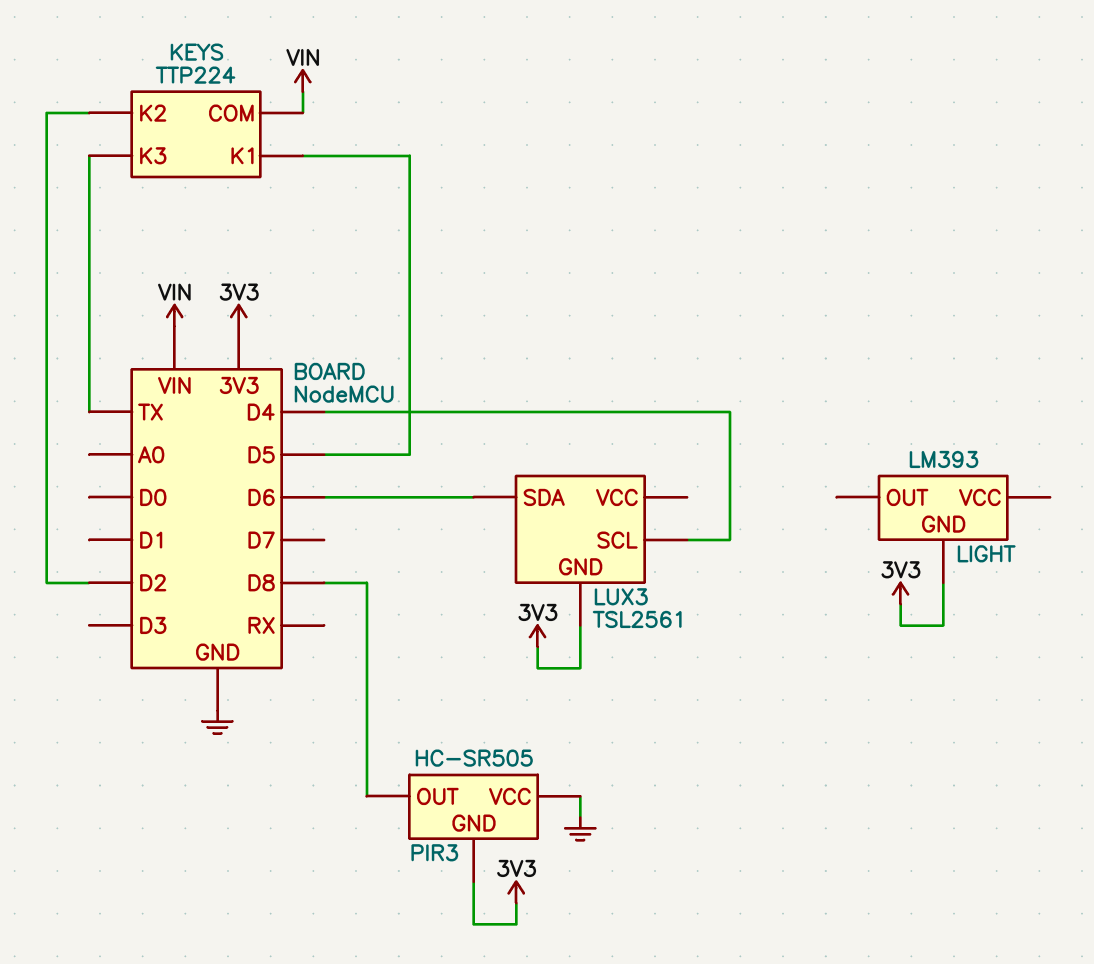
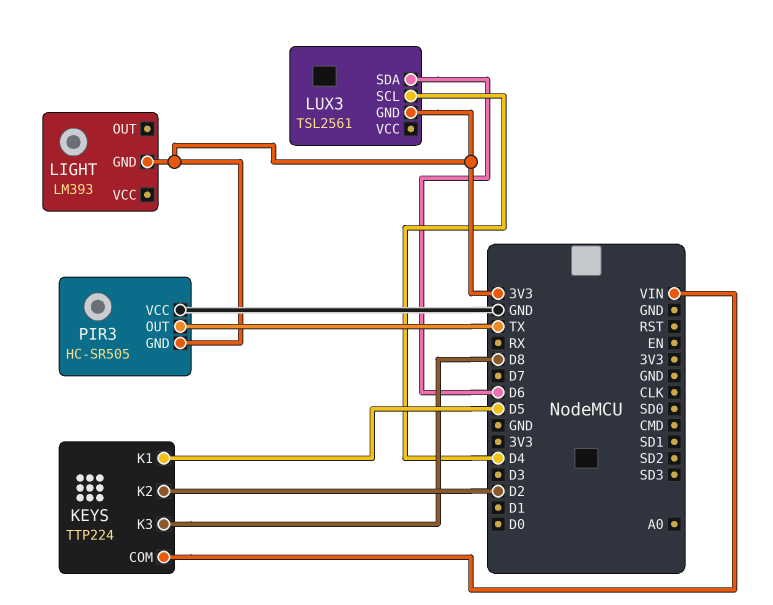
KEYS pin K3: TX -> D8
PIR3 pin OUT: D8 -> TX

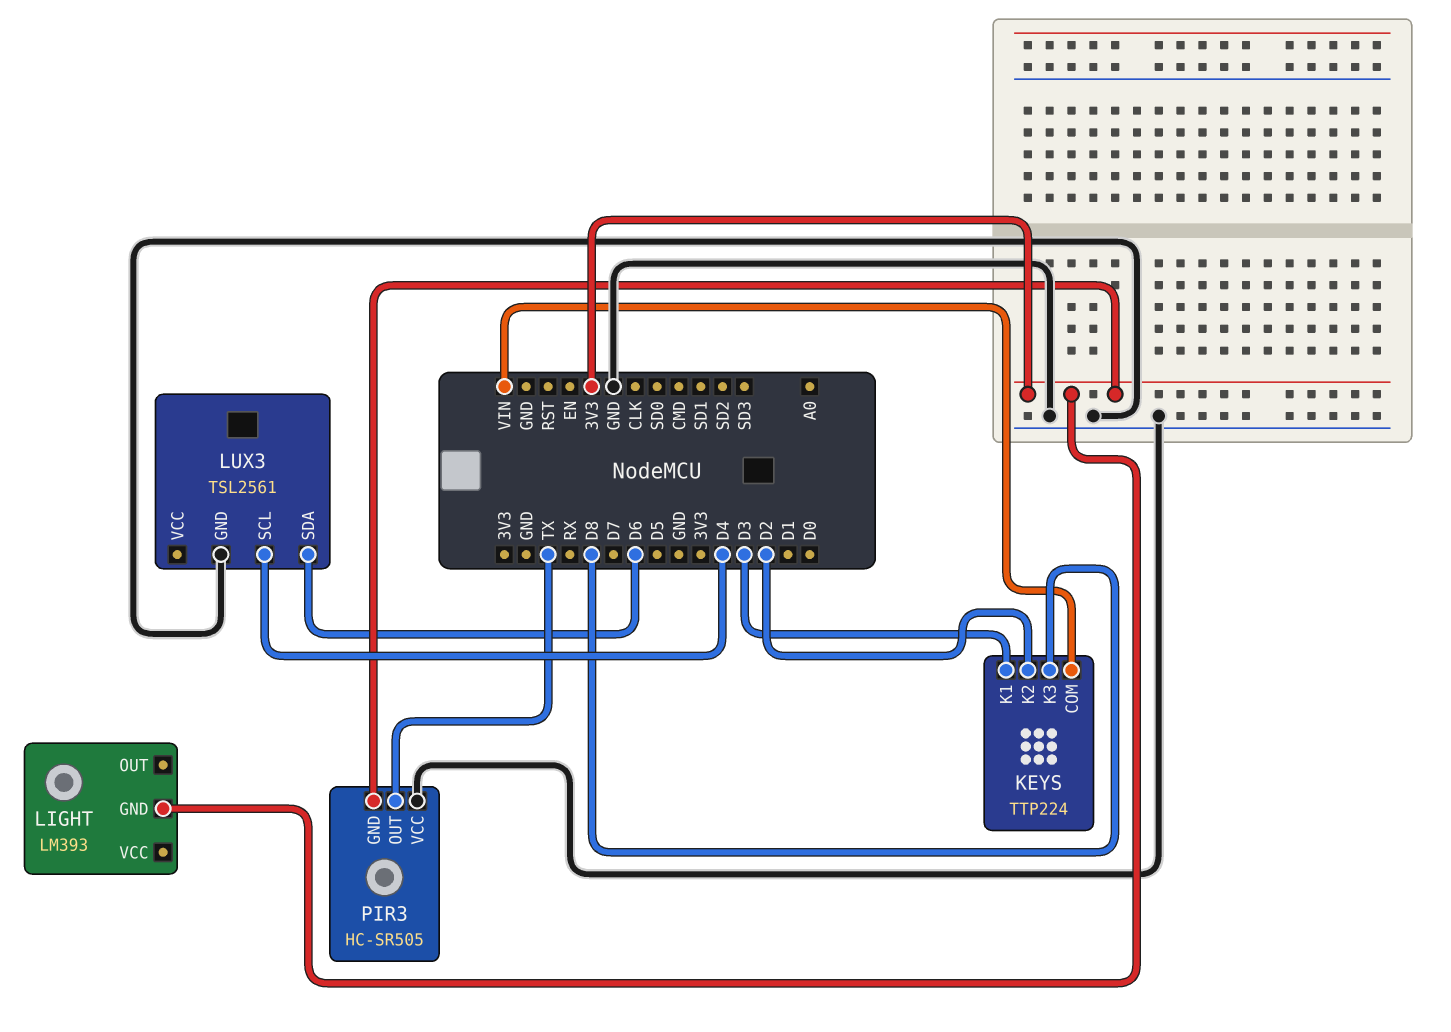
KEYS pin K1: D5 -> D3
LUX3 pin GND: 3V3 -> GND

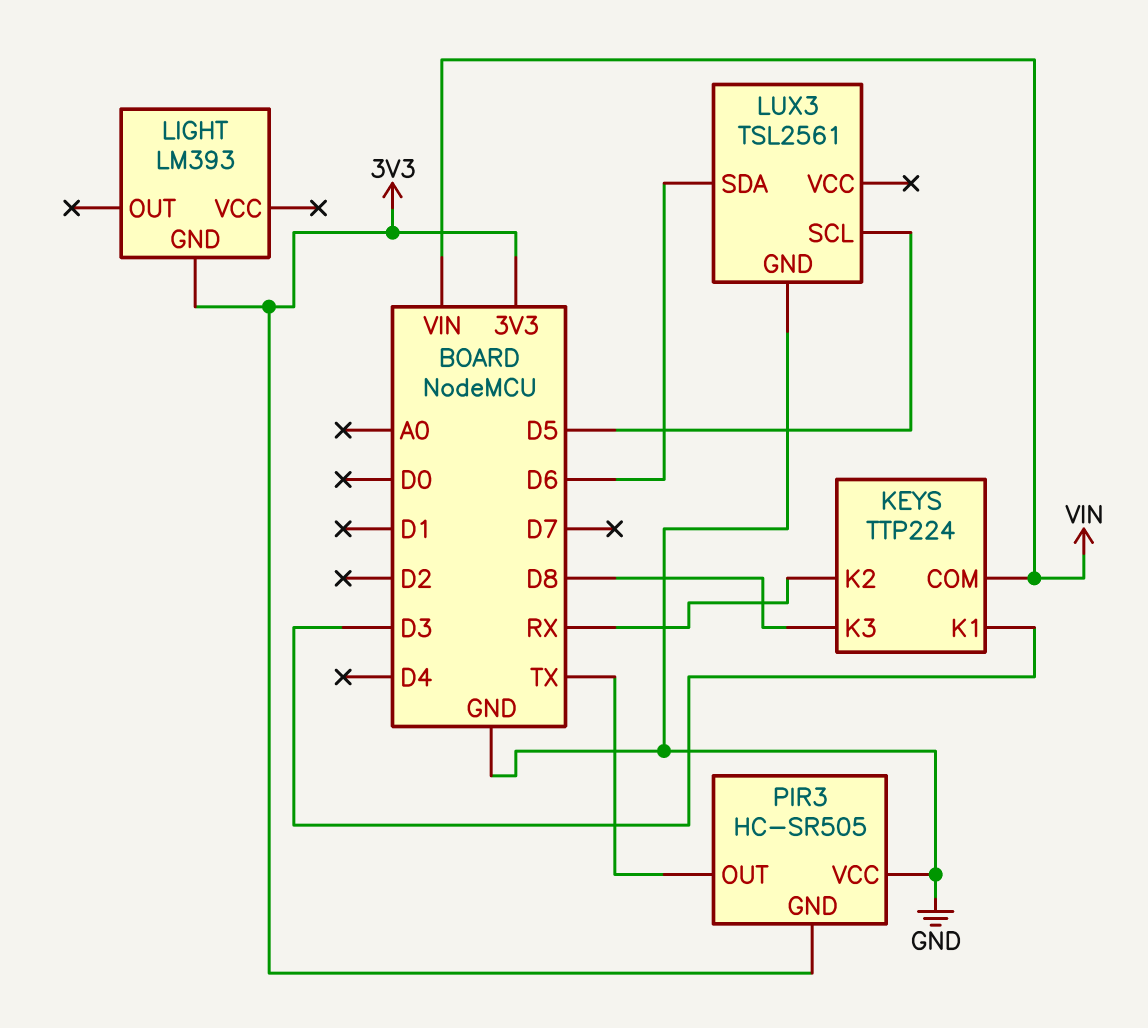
KEYS pin K2: D2 -> RX
LUX3 pin SCL: D4 -> D5

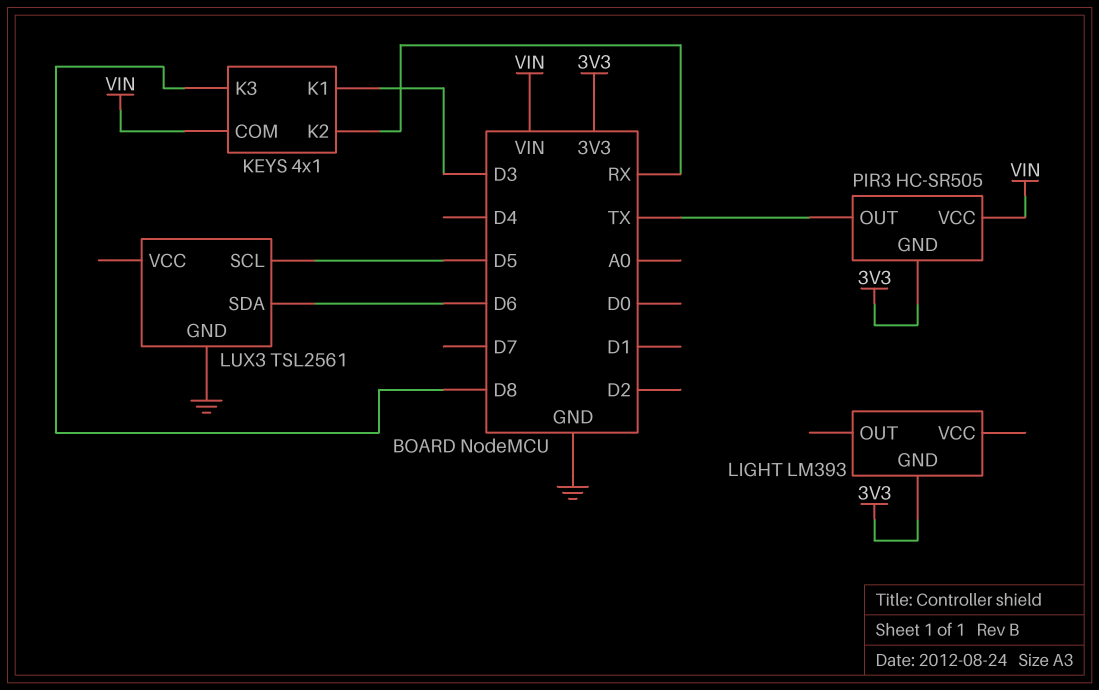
KEYS: TTP224 -> 4x1
PIR3 pin VCC: GND -> VIN

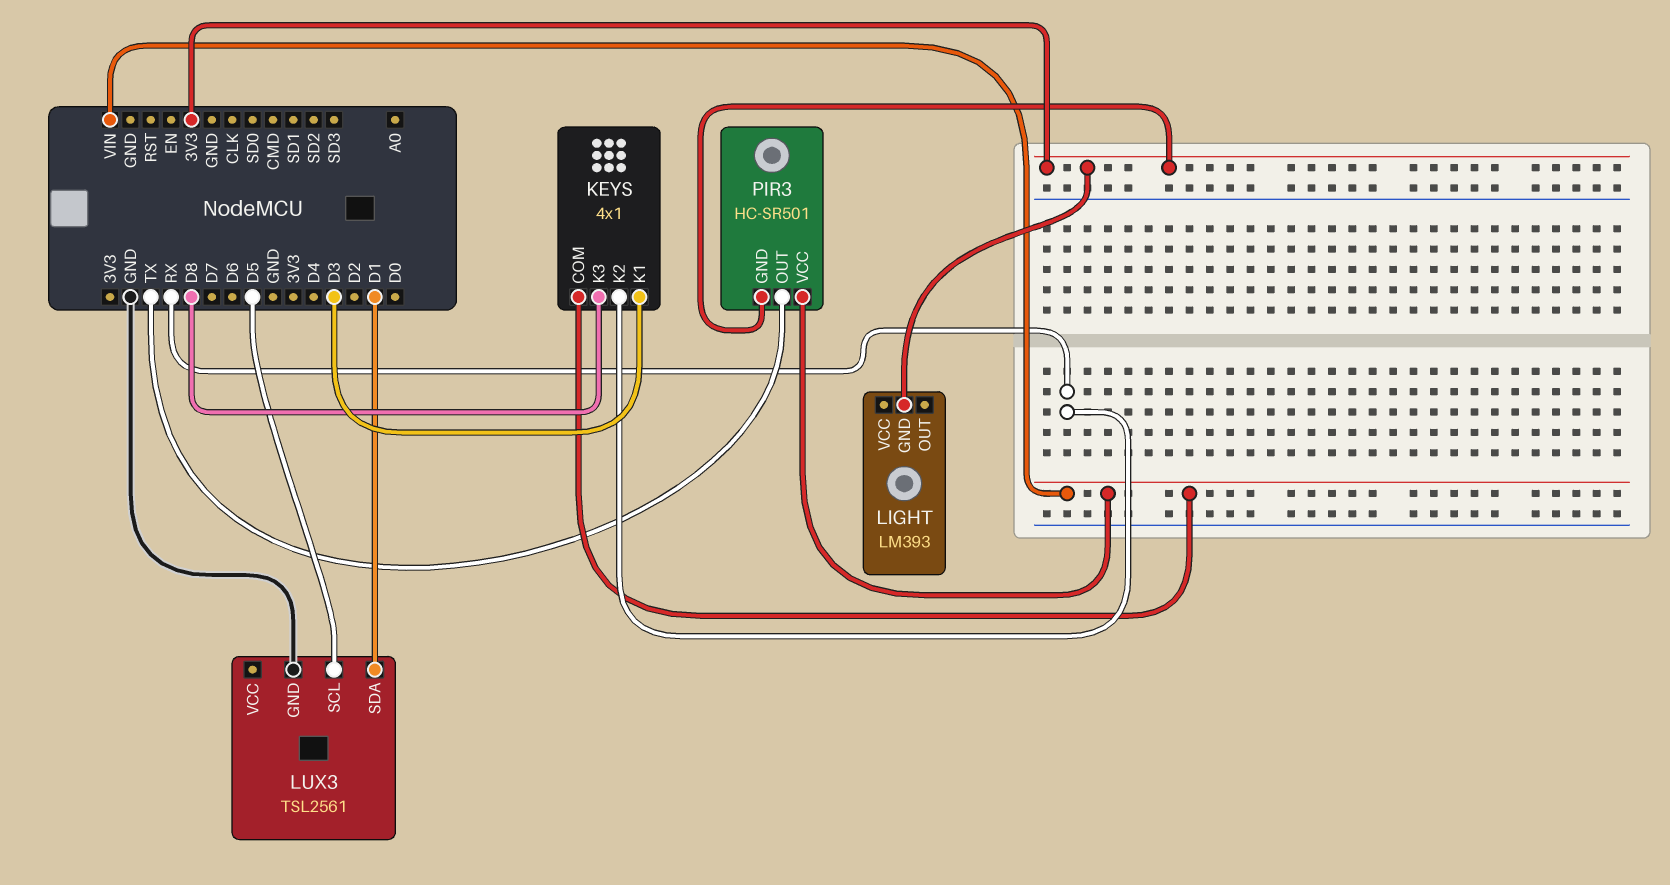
LUX3 pin SDA: D6 -> D1
PIR3: HC-SR505 -> HC-SR501

